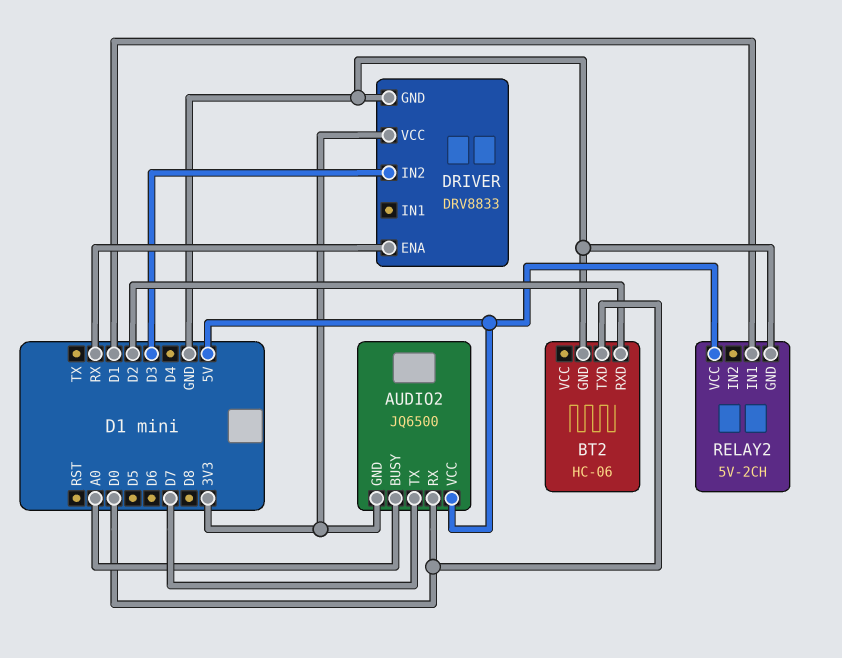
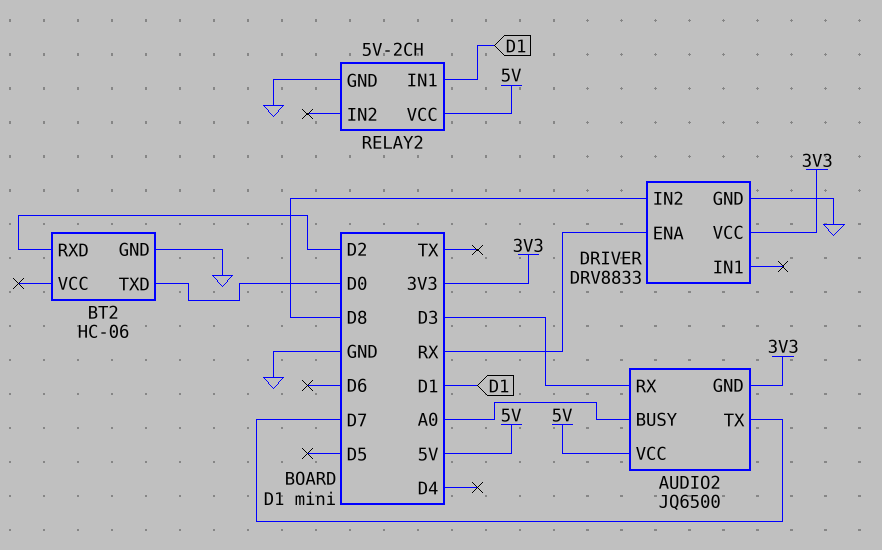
AUDIO2 pin RX: D0 -> D3
DRIVER pin IN2: D3 -> D8

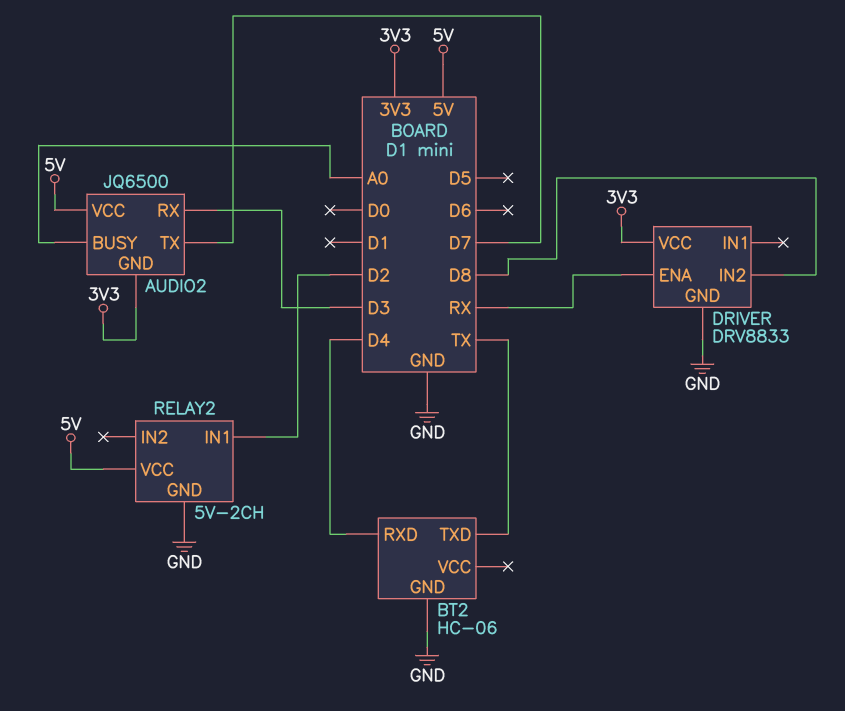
BT2 pin RXD: D2 -> D4
BT2 pin TXD: D0 -> TX
RELAY2 pin IN1: D1 -> D2

